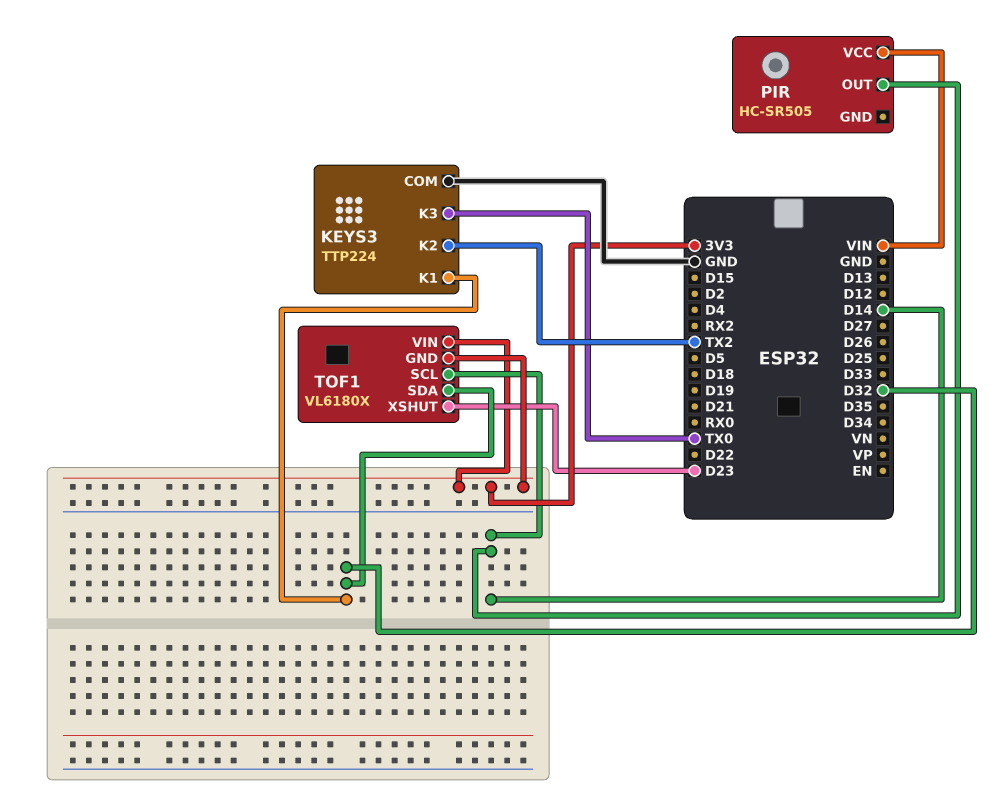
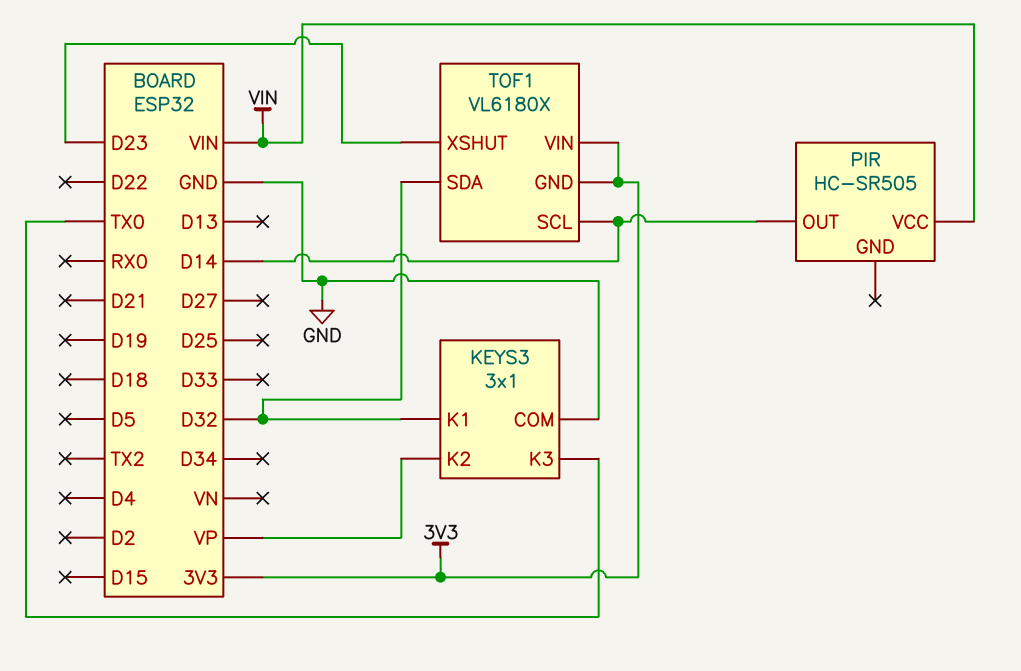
KEYS3: TTP224 -> 3x1
KEYS3 pin K2: TX2 -> VP

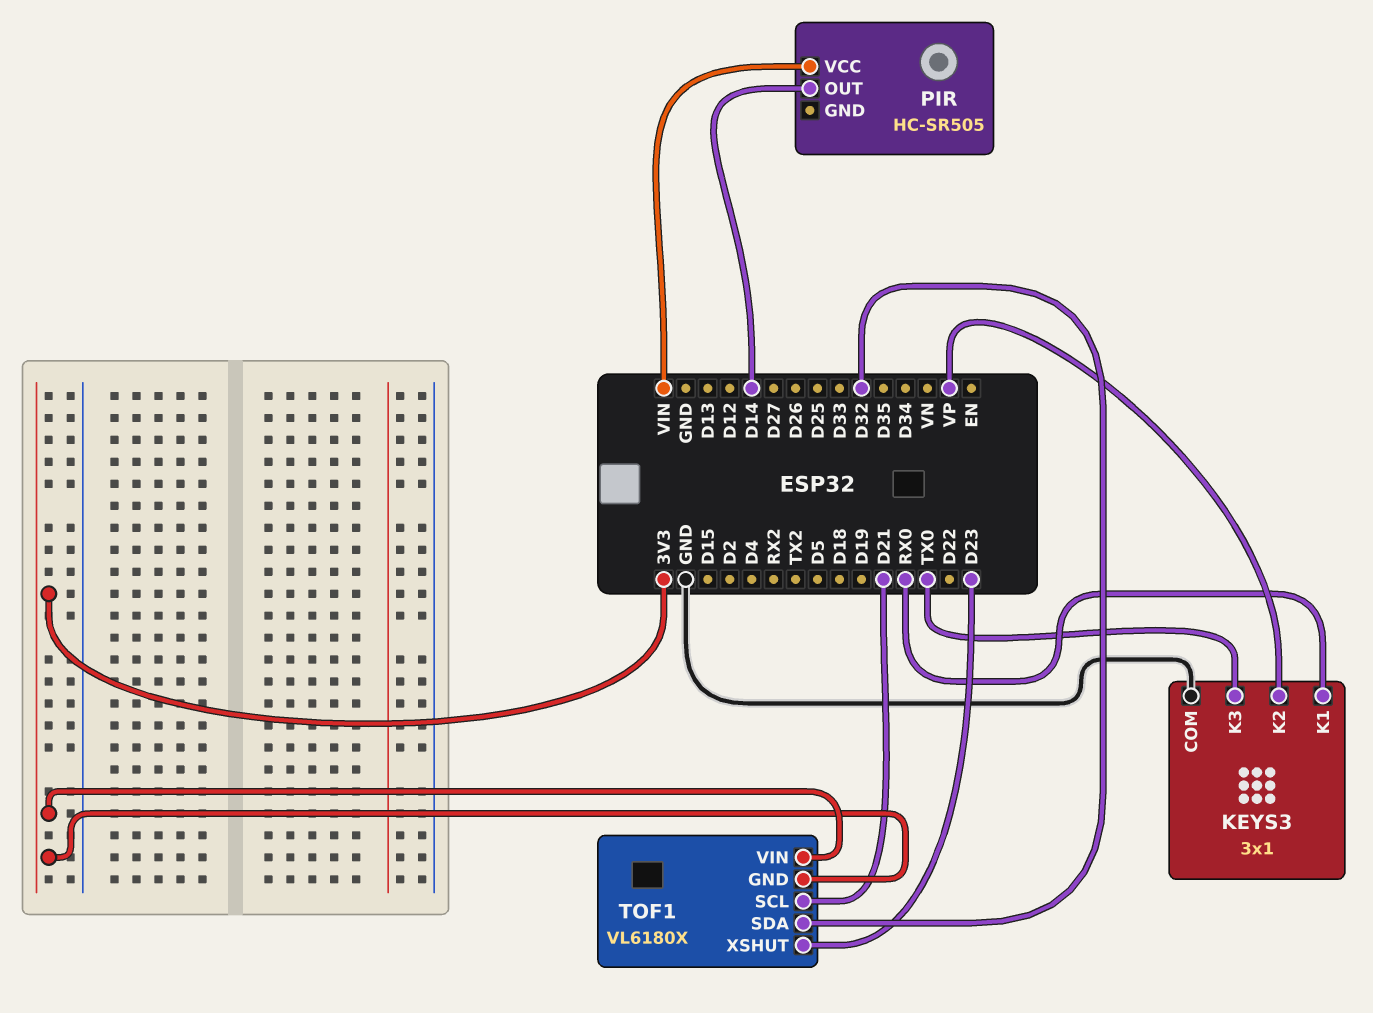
KEYS3 pin K1: D32 -> RX0
TOF1 pin SCL: D14 -> D21

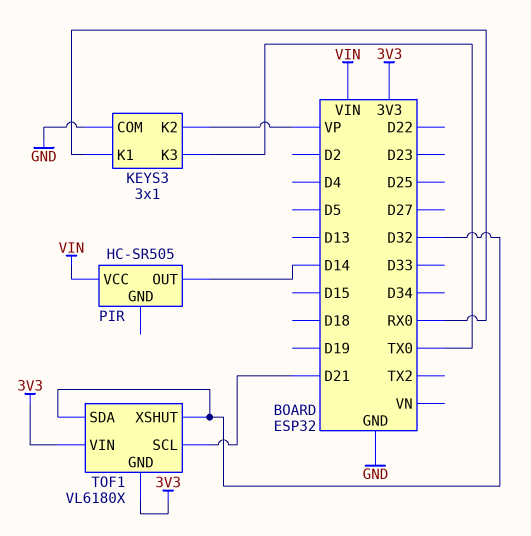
TOF1 pin XSHUT: D23 -> D32

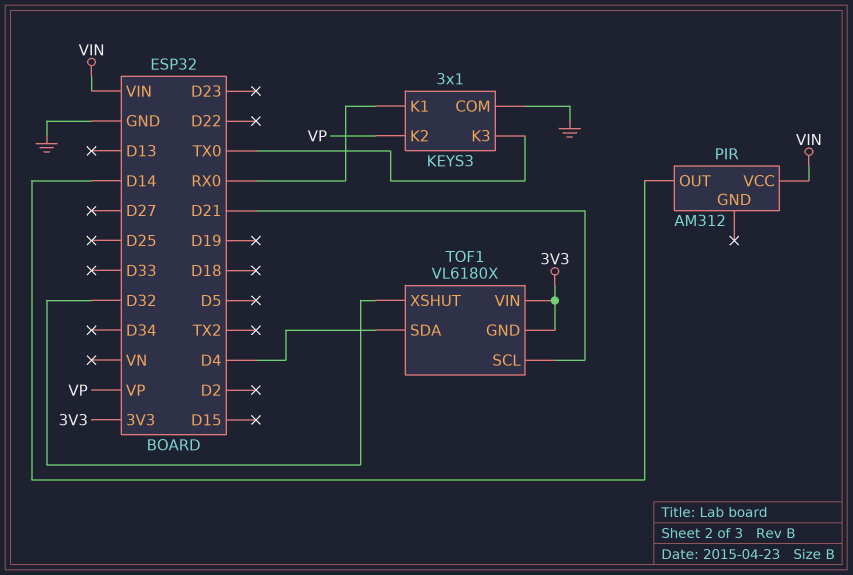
PIR: HC-SR505 -> AM312
TOF1 pin SDA: D32 -> D4

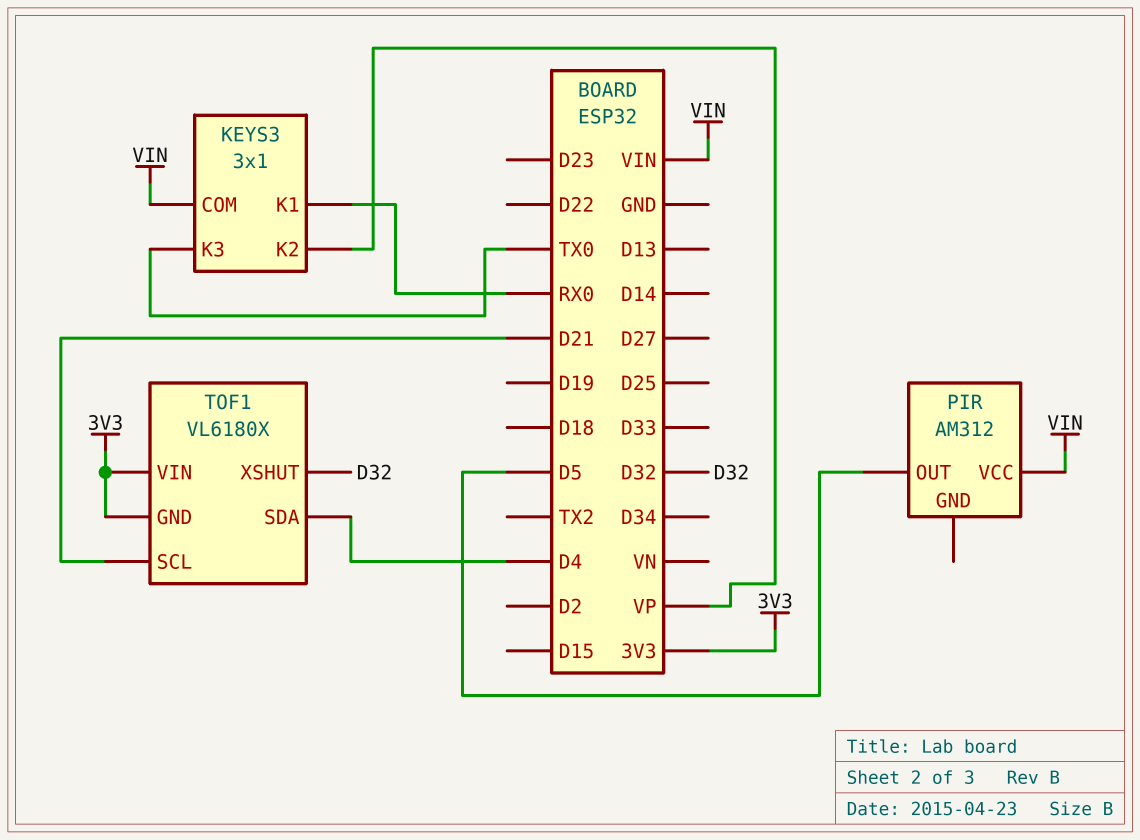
KEYS3 pin COM: GND -> VIN
PIR pin OUT: D14 -> D5

